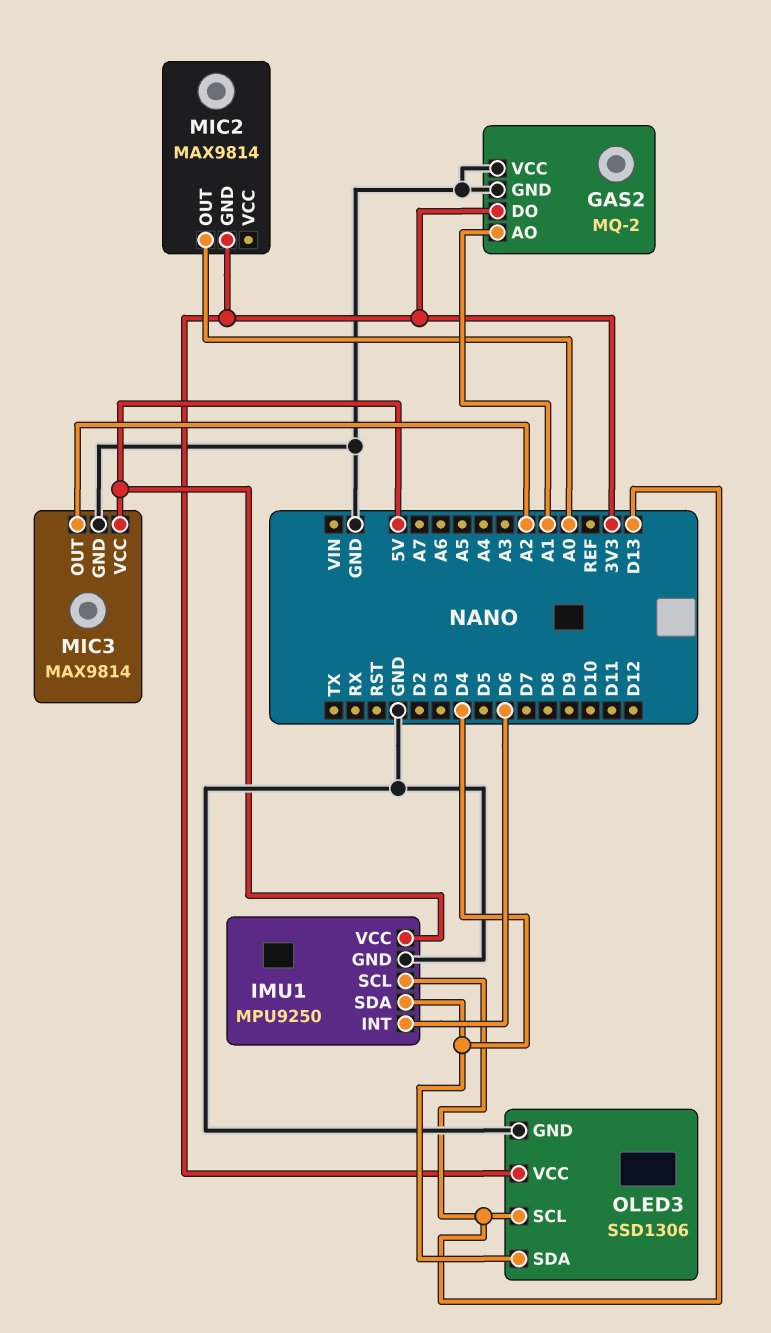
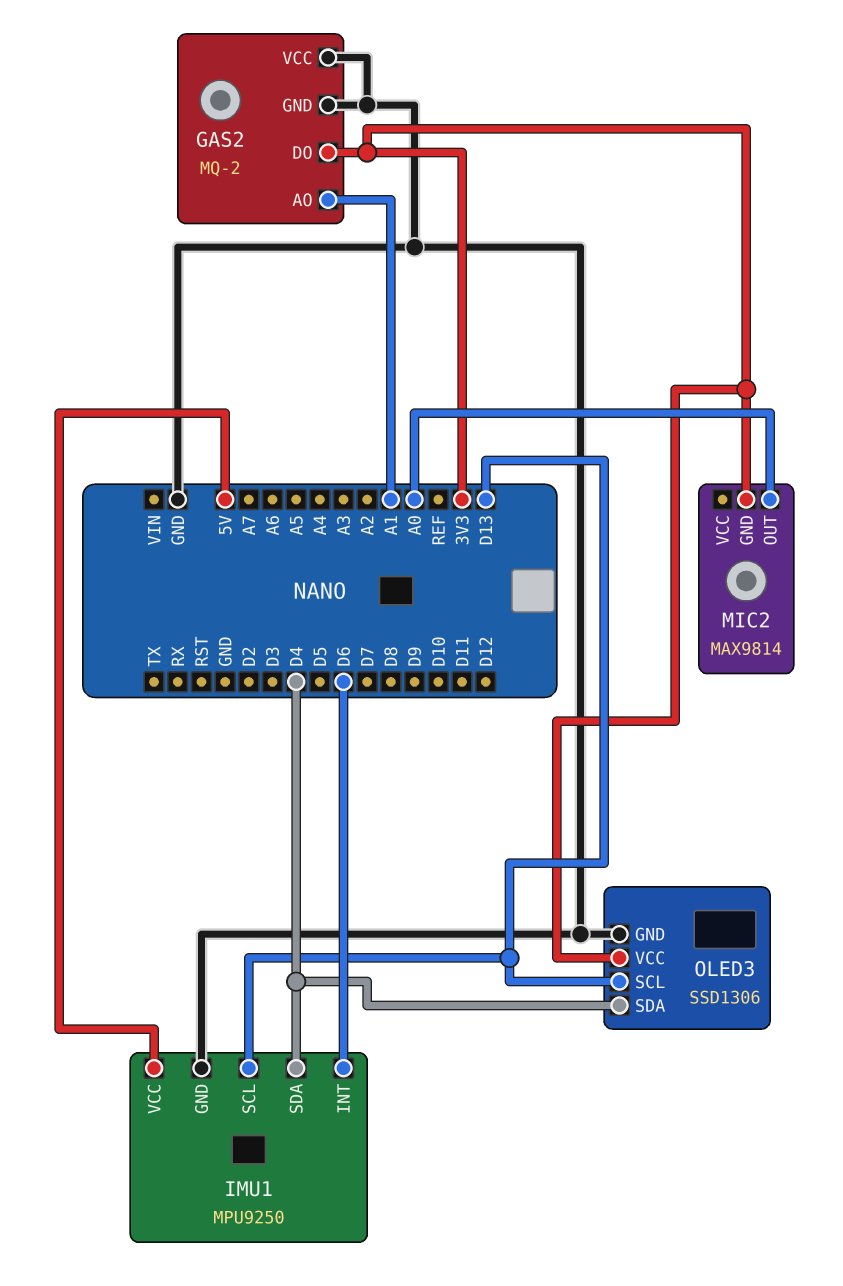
MIC3: MAX9814 -> none
MIC3 pin GND: GND -> none
MIC3 pin OUT: A2 -> none
MIC3 pin VCC: 5V -> none

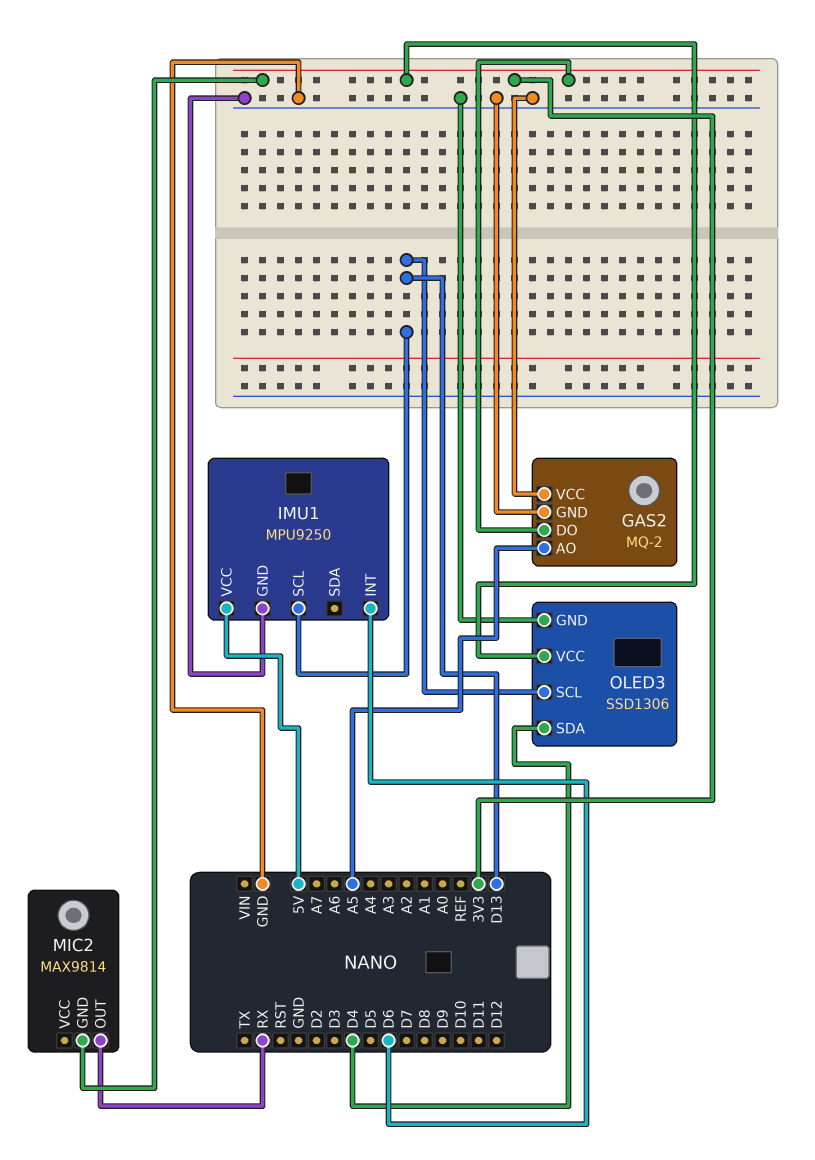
GAS2 pin AO: A1 -> A5
IMU1 pin SDA: D4 -> none
MIC2 pin OUT: A0 -> RX

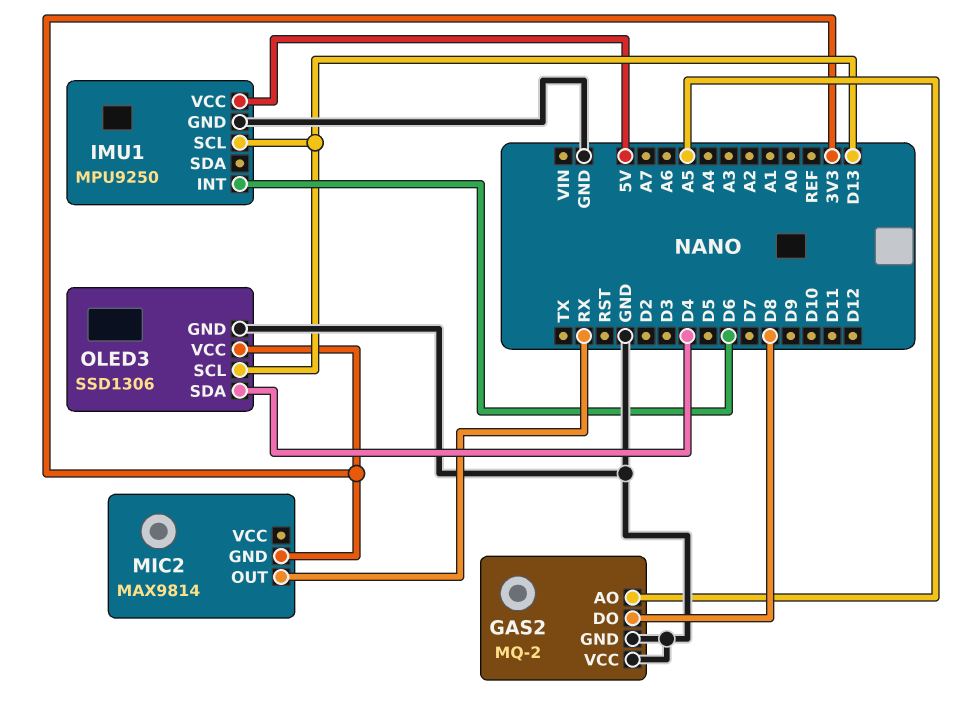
GAS2 pin DO: 3V3 -> D8

